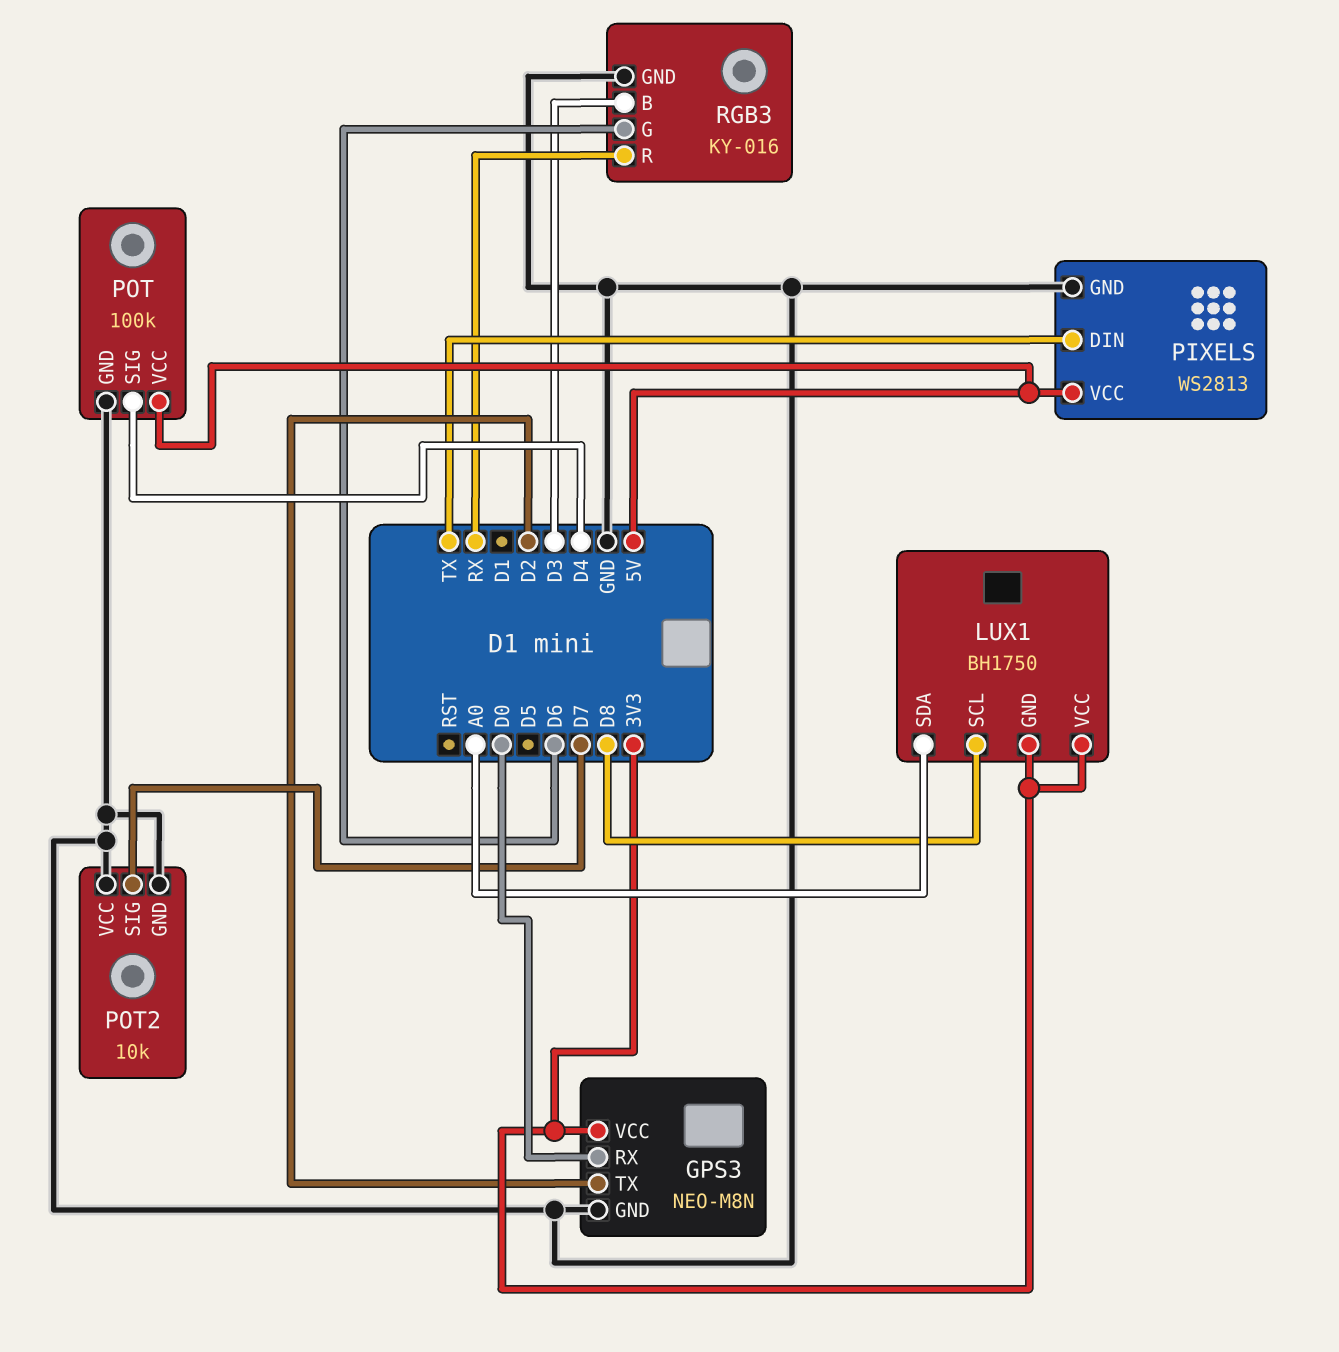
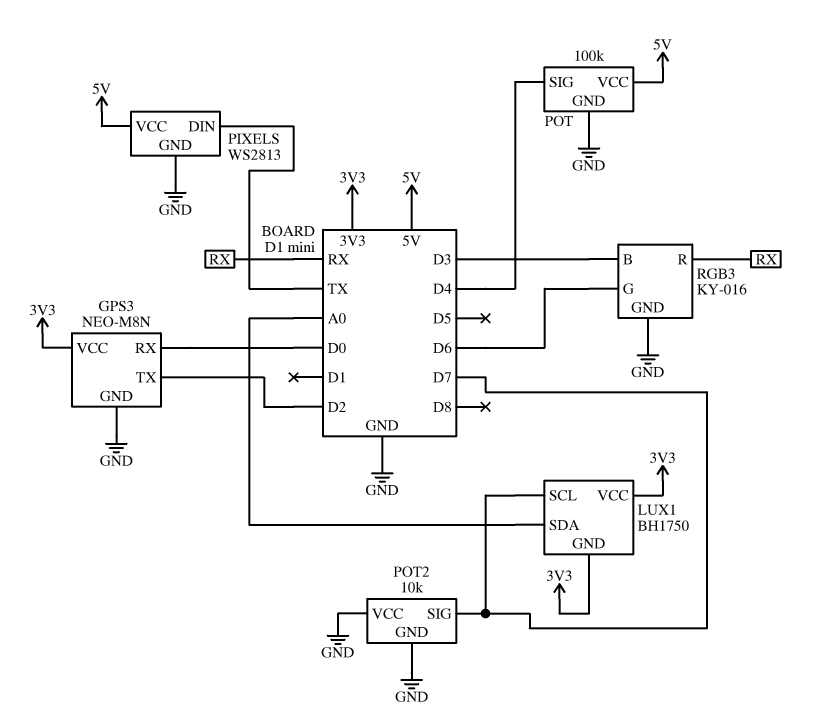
LUX1 pin SCL: D8 -> D7

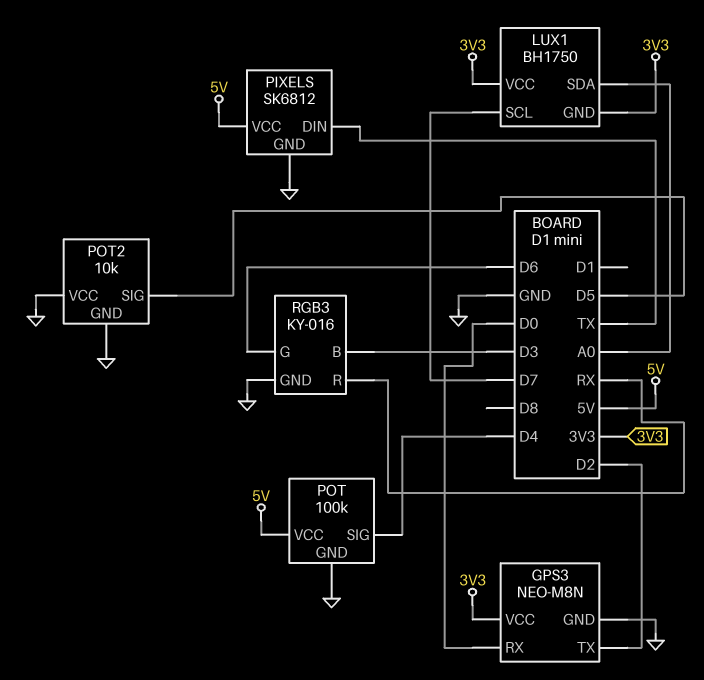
PIXELS: WS2813 -> SK6812
POT2 pin SIG: D7 -> D5

